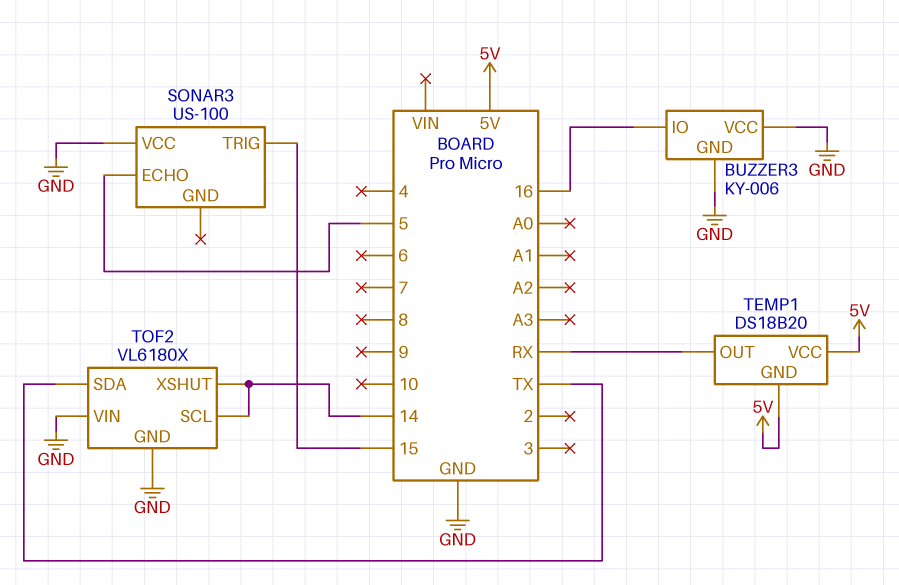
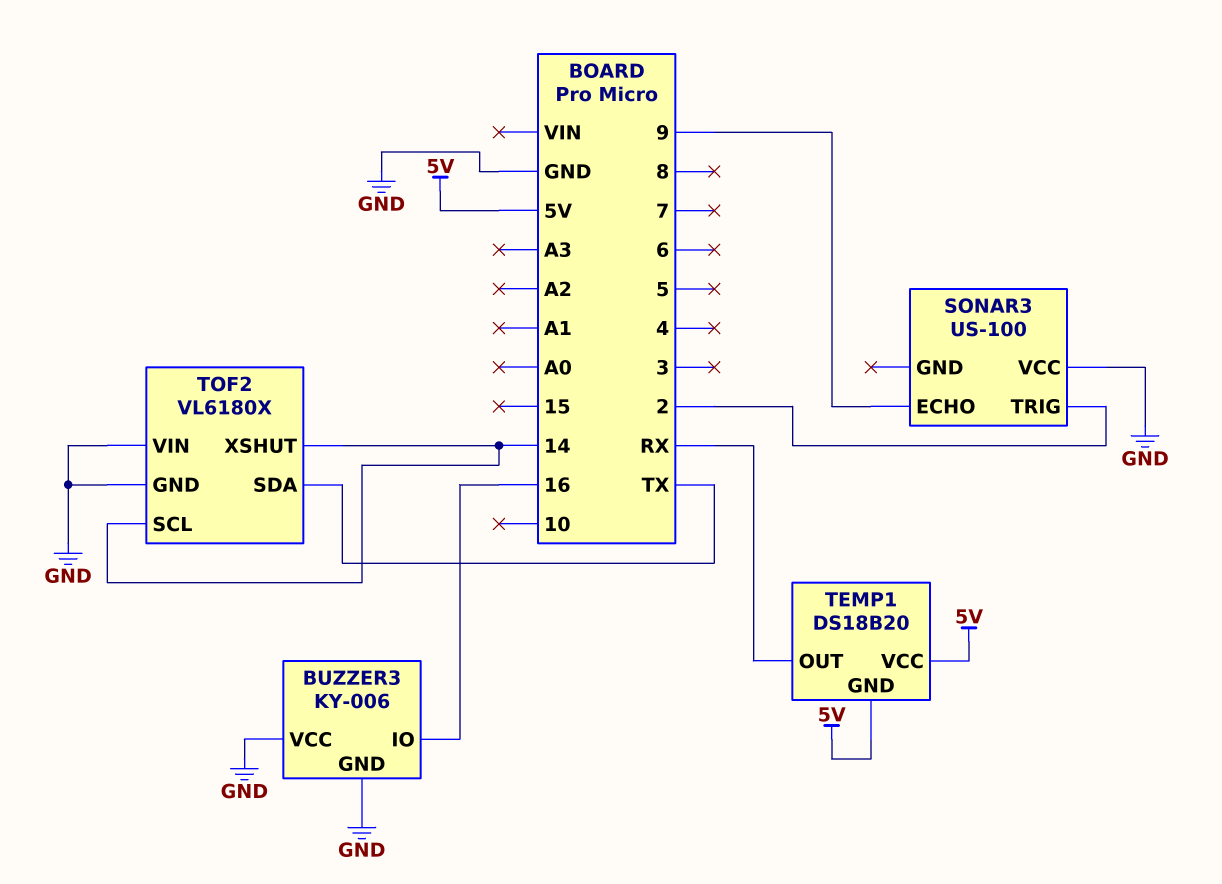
SONAR3 pin ECHO: 5 -> 9
SONAR3 pin TRIG: 15 -> 2

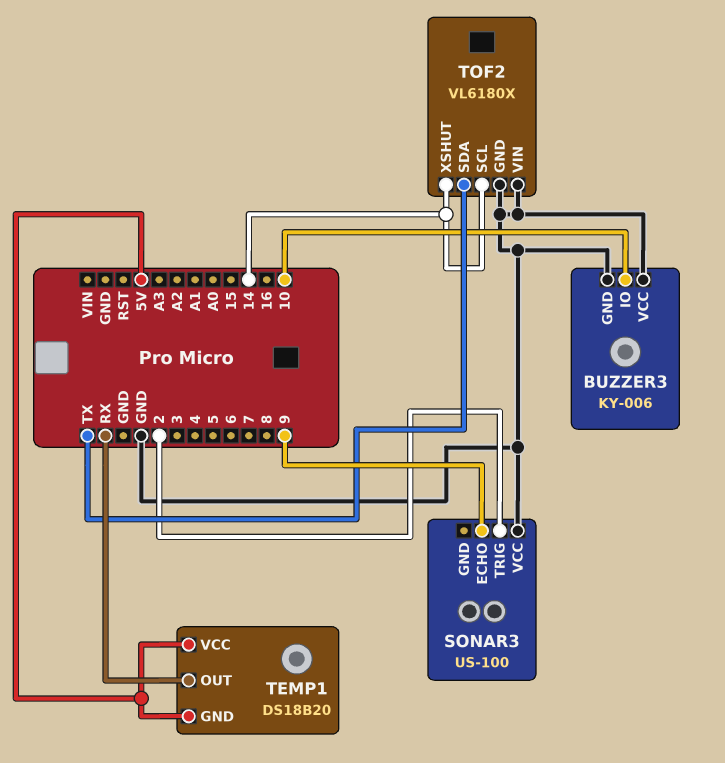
BUZZER3 pin IO: 16 -> 10

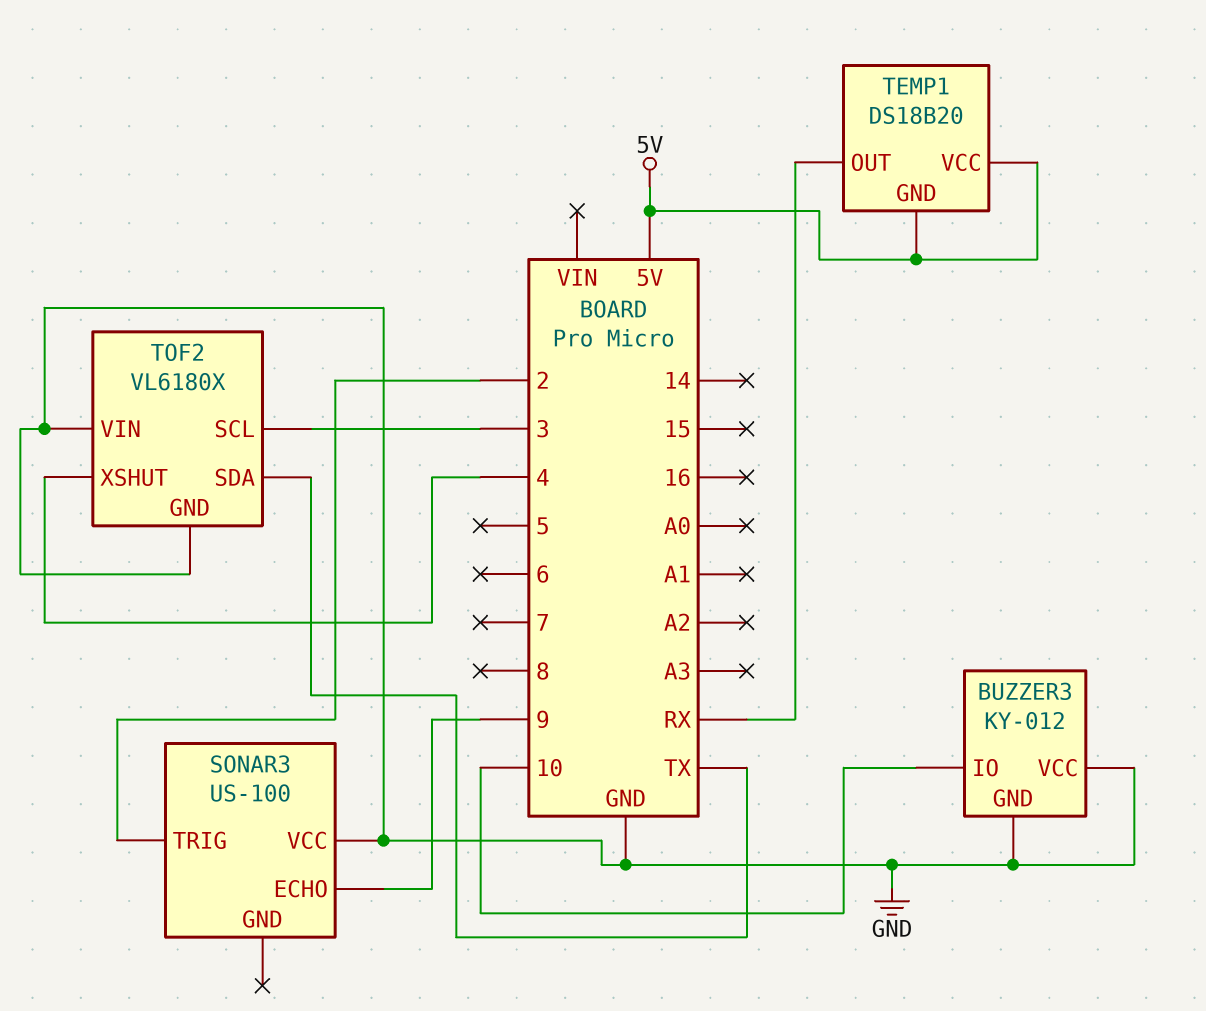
BUZZER3: KY-006 -> KY-012
TOF2 pin SCL: 14 -> 3
TOF2 pin XSHUT: 14 -> 4

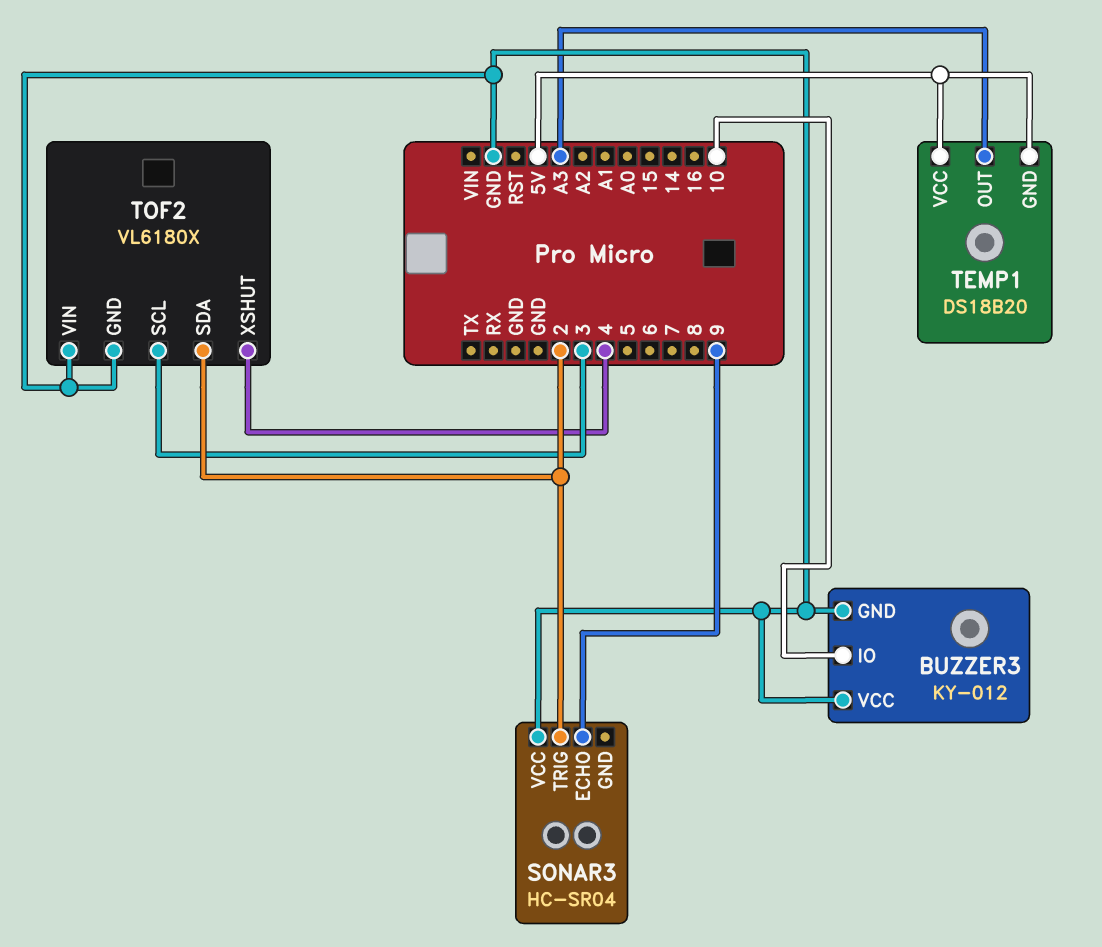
SONAR3: US-100 -> HC-SR04
TEMP1 pin OUT: RX -> A3
TOF2 pin SDA: TX -> 2

